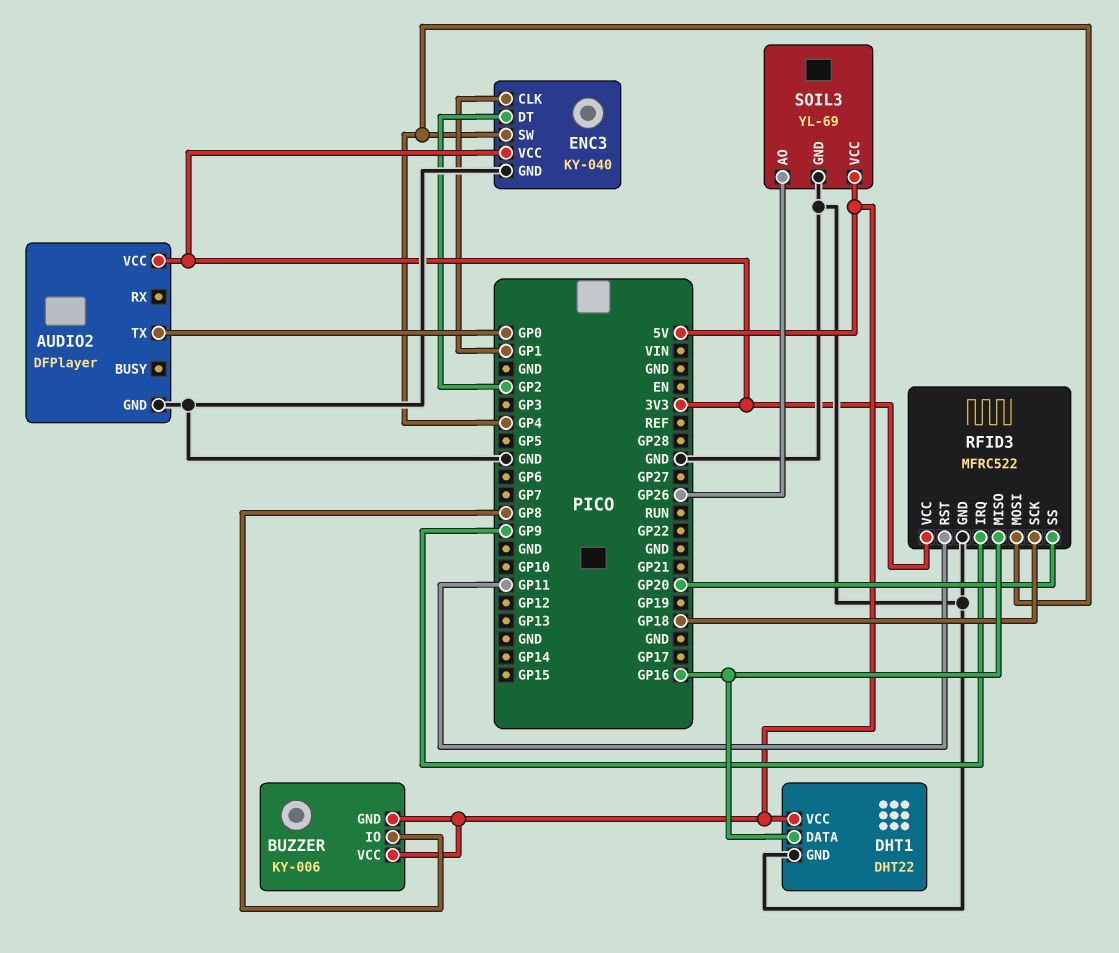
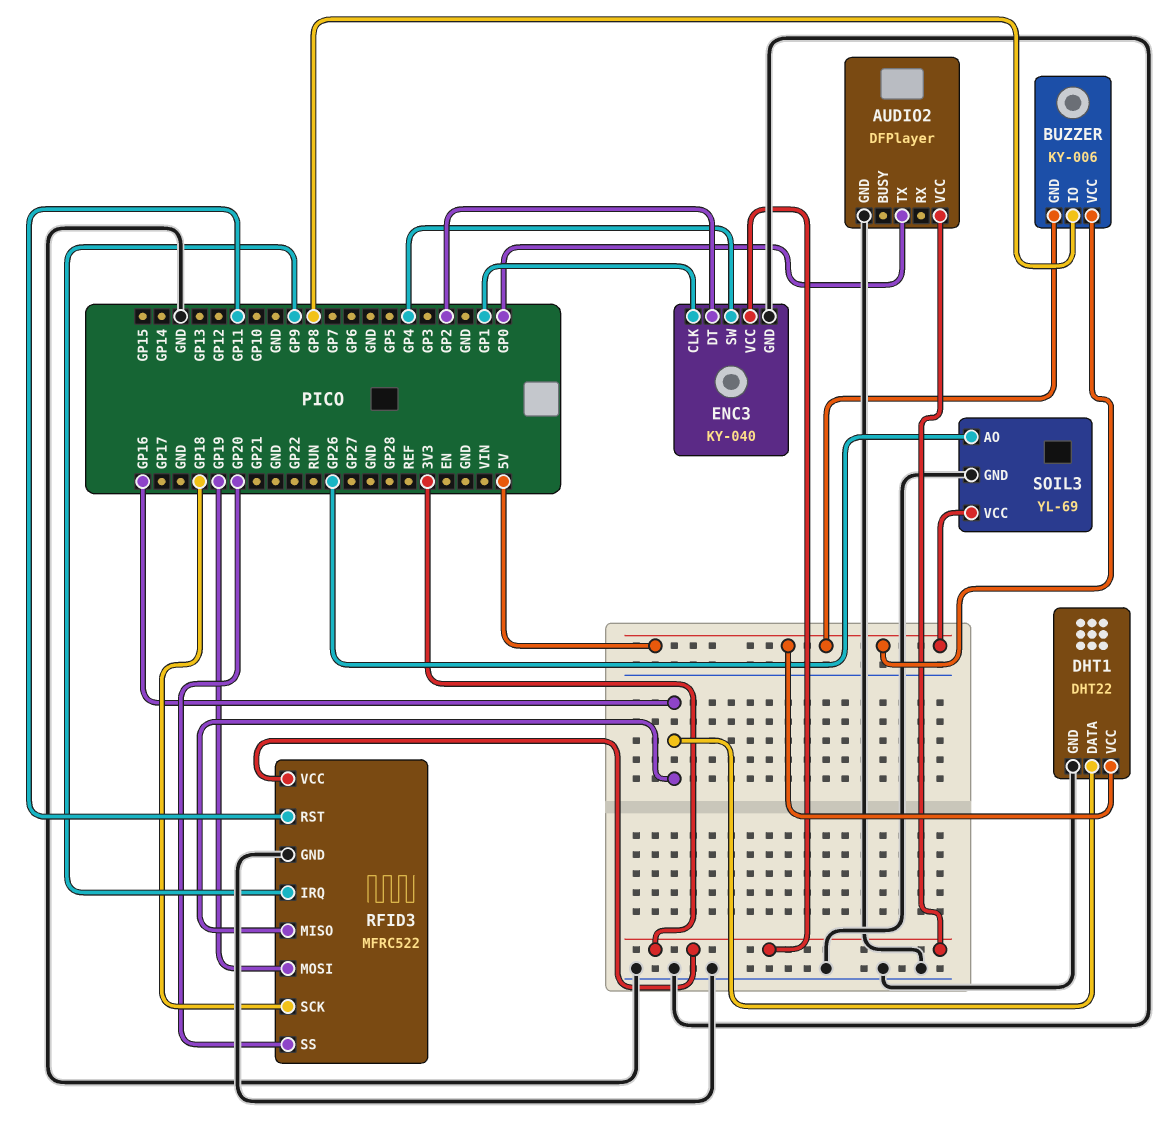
RFID3 pin MOSI: GP4 -> GP19

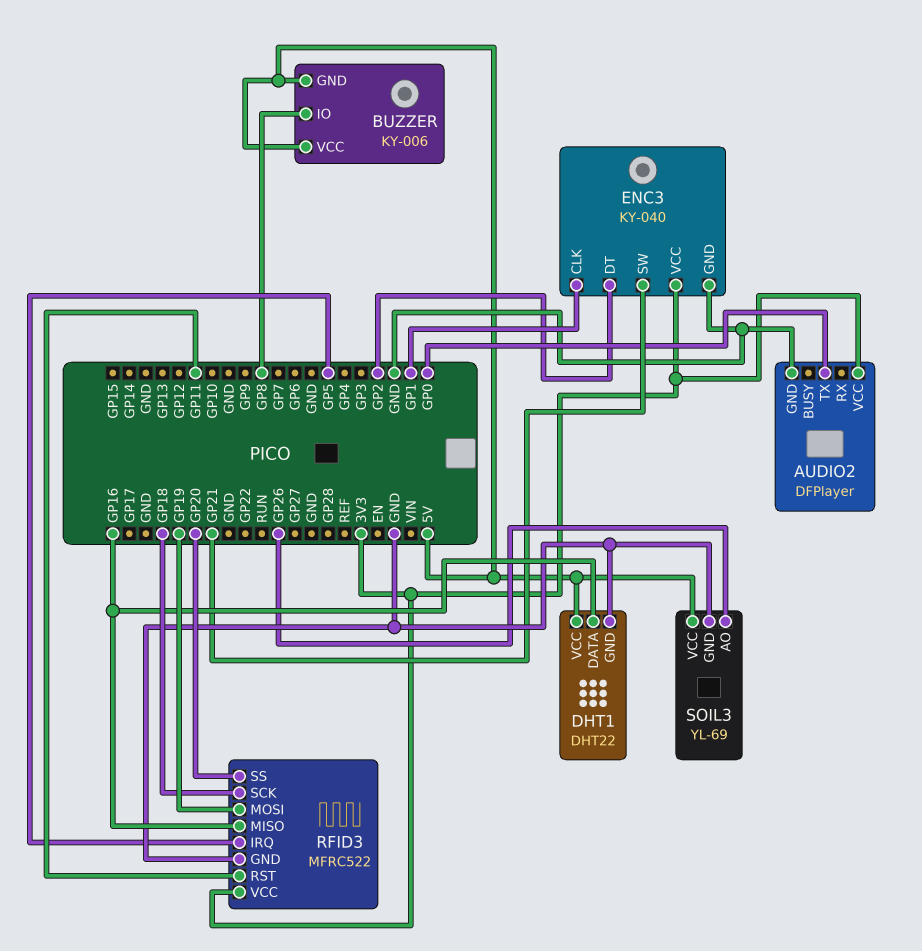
ENC3 pin SW: GP4 -> GP21
RFID3 pin IRQ: GP9 -> GP5

